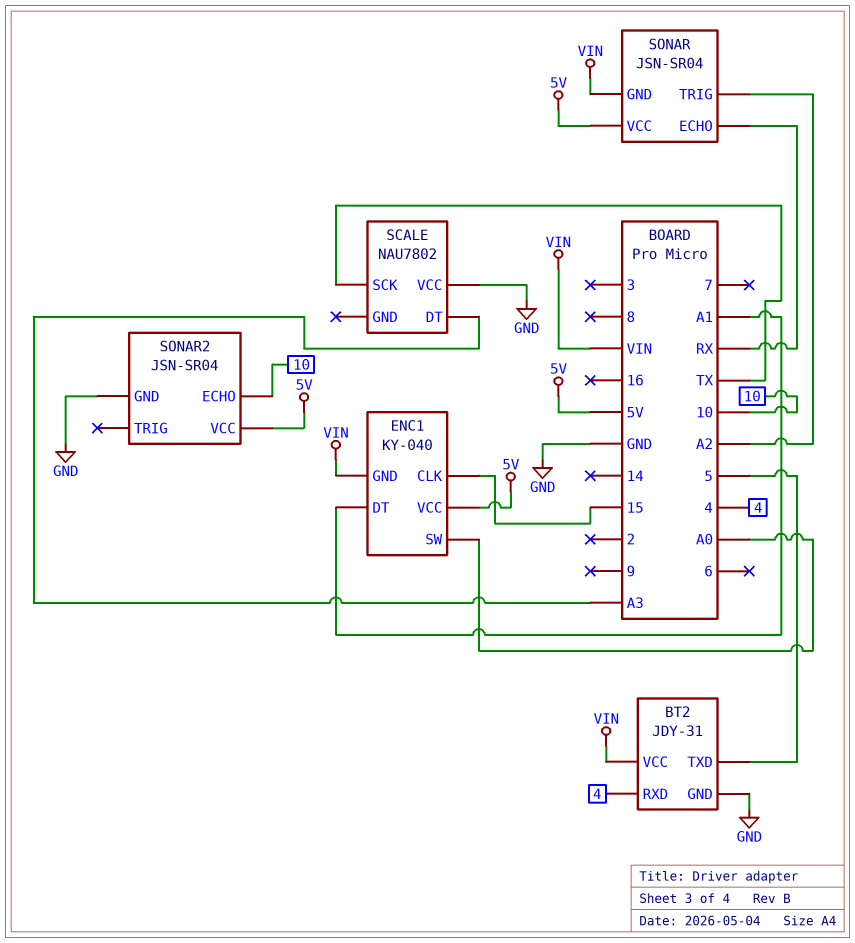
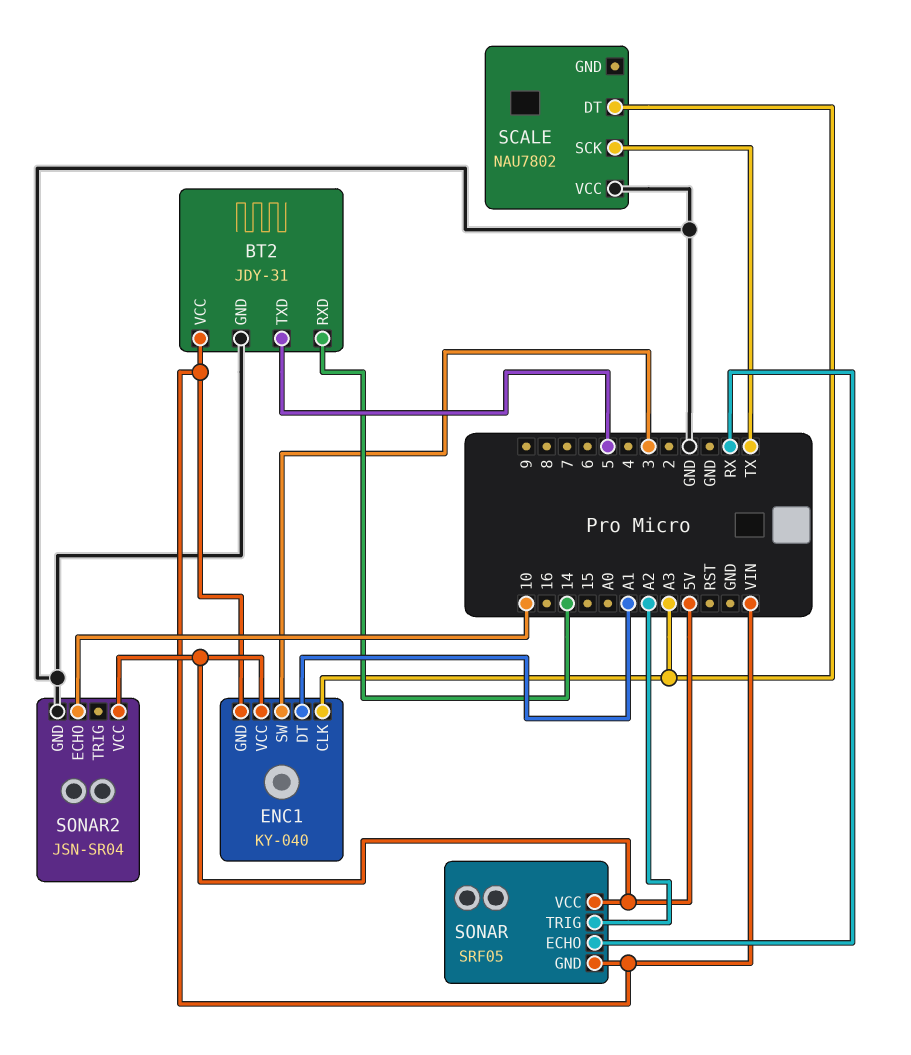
BT2 pin RXD: 4 -> 14
ENC1 pin CLK: 15 -> A3
ENC1 pin SW: A0 -> 3
SONAR: JSN-SR04 -> SRF05

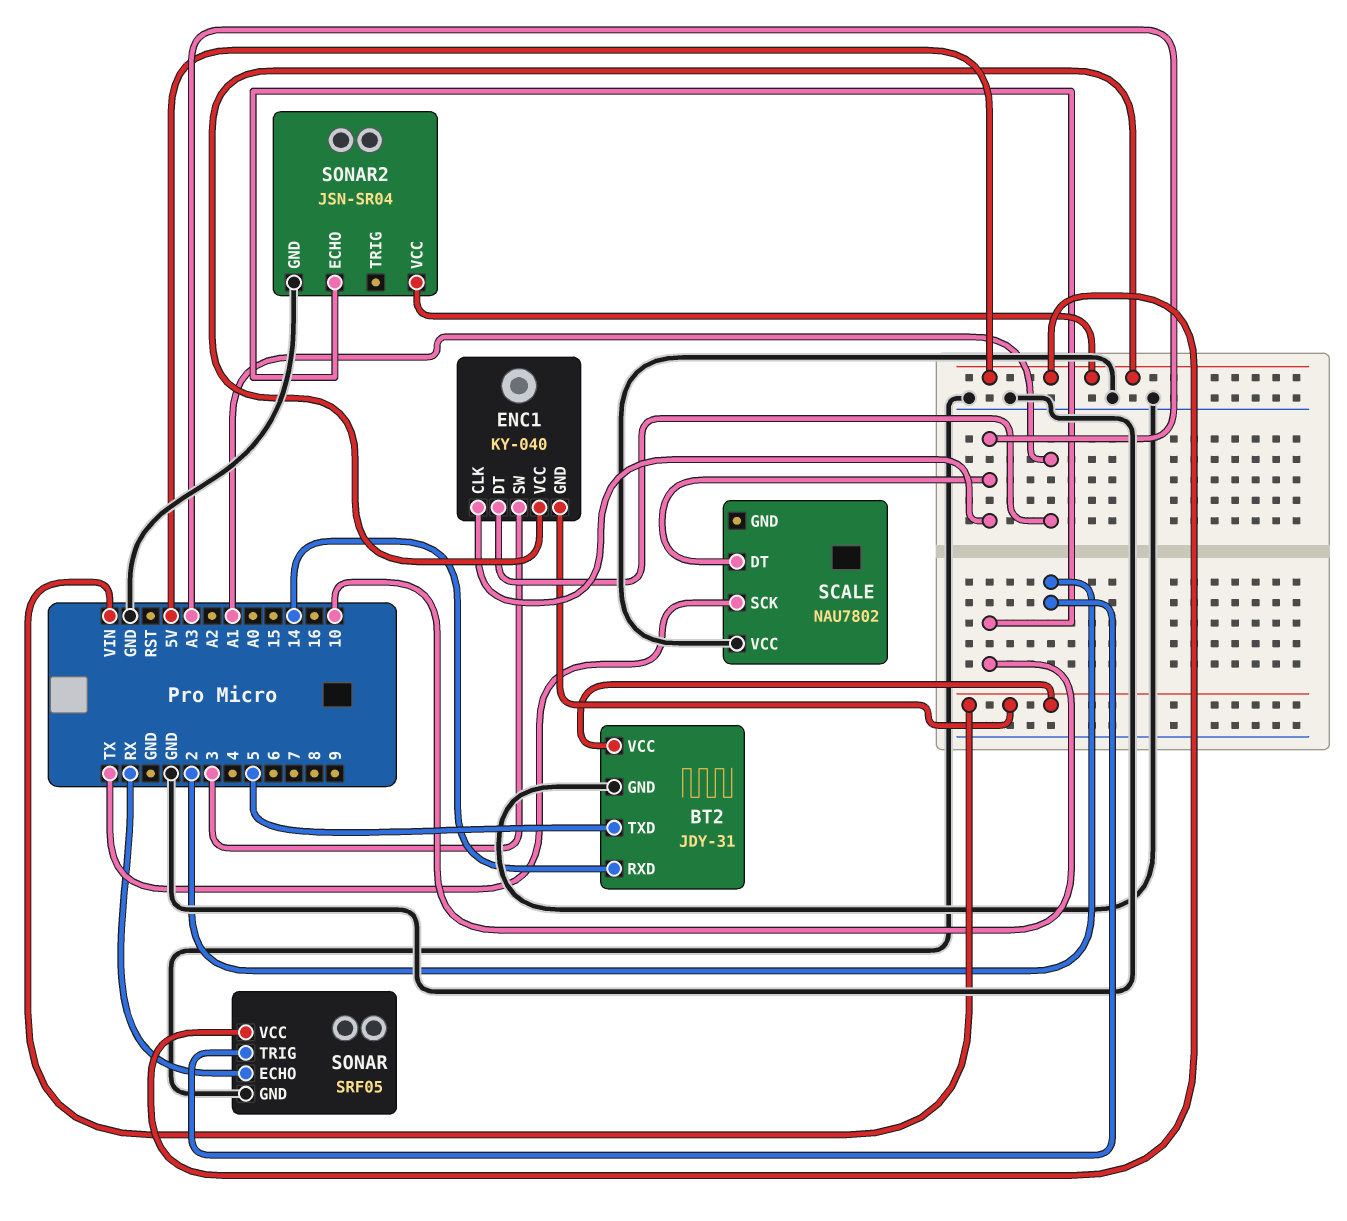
SONAR pin GND: VIN -> GND
SONAR pin TRIG: A2 -> 2

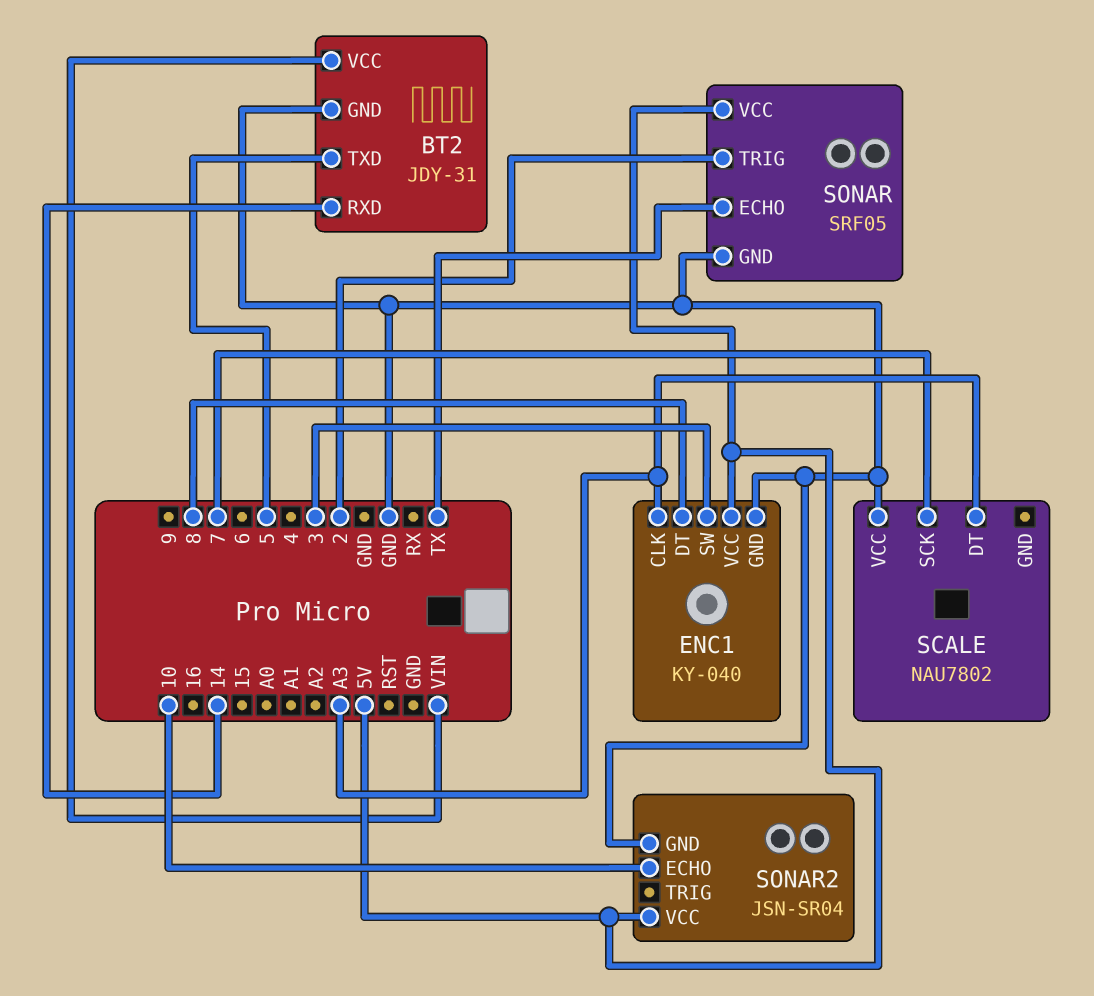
ENC1 pin DT: A1 -> 8
ENC1 pin GND: VIN -> GND
SCALE pin SCK: TX -> 7
SONAR pin ECHO: RX -> TX

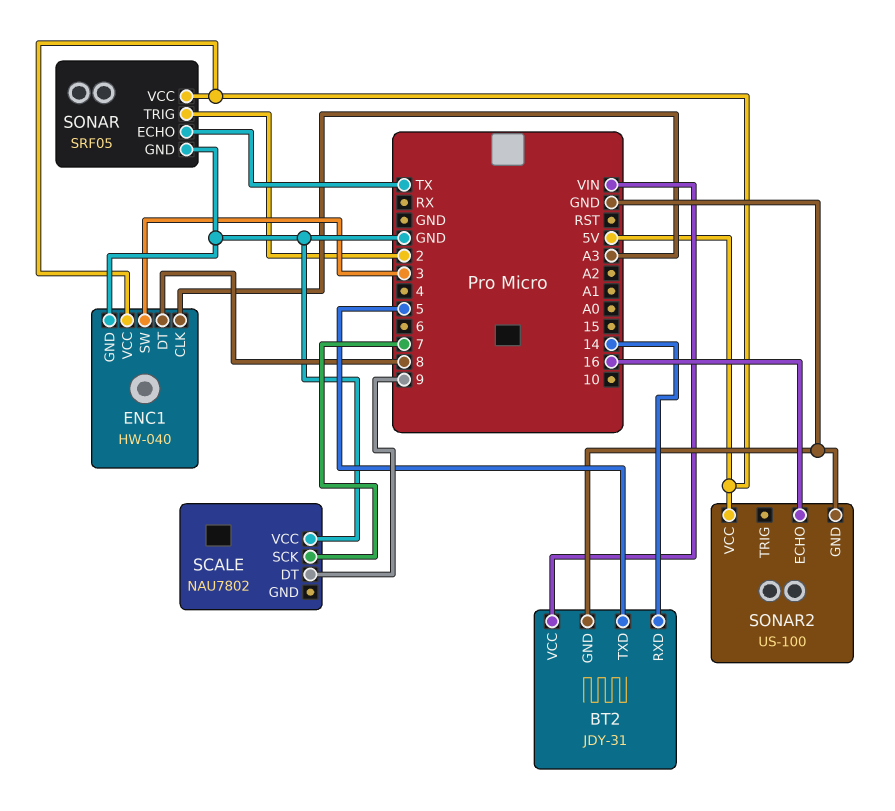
ENC1: KY-040 -> HW-040
SCALE pin DT: A3 -> 9
SONAR2: JSN-SR04 -> US-100
SONAR2 pin ECHO: 10 -> 16

